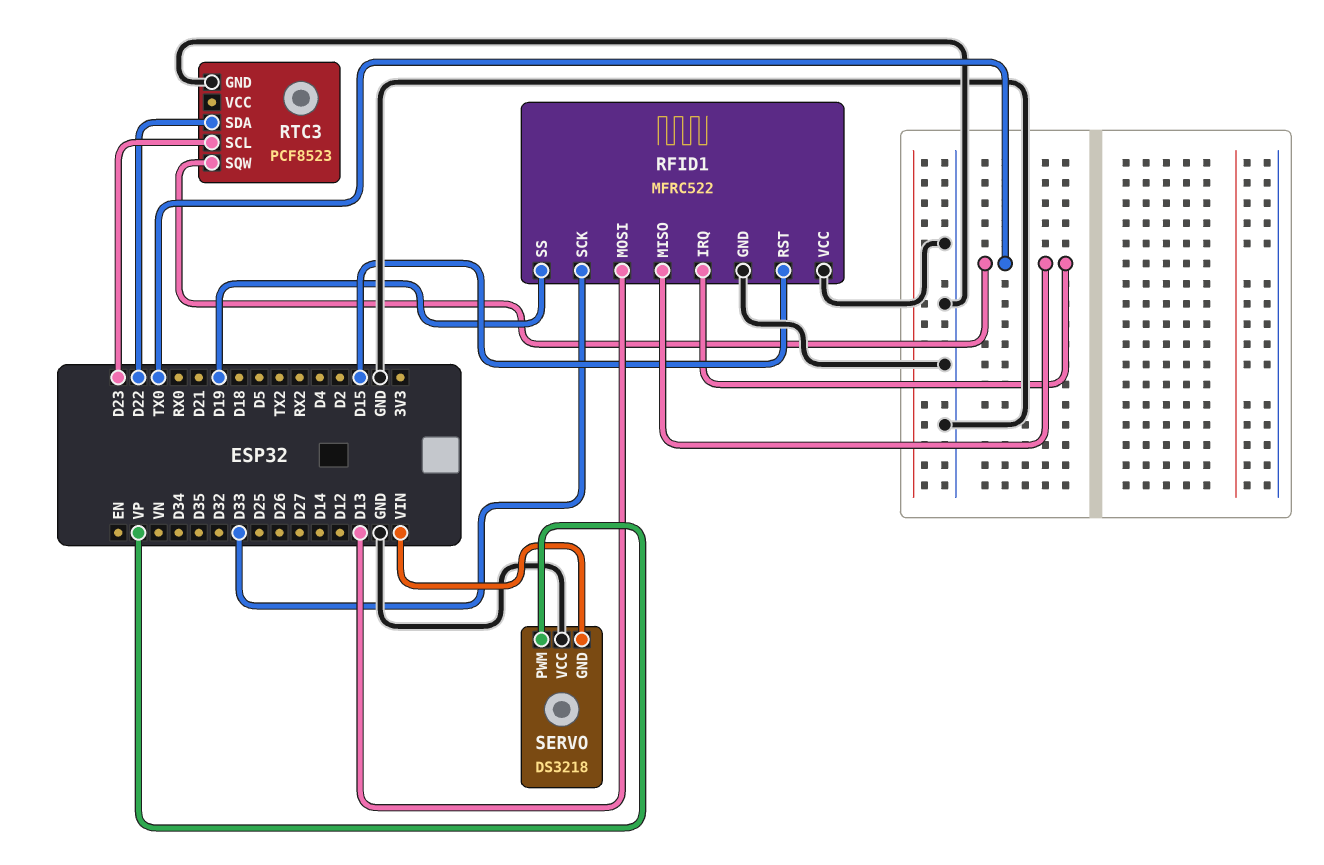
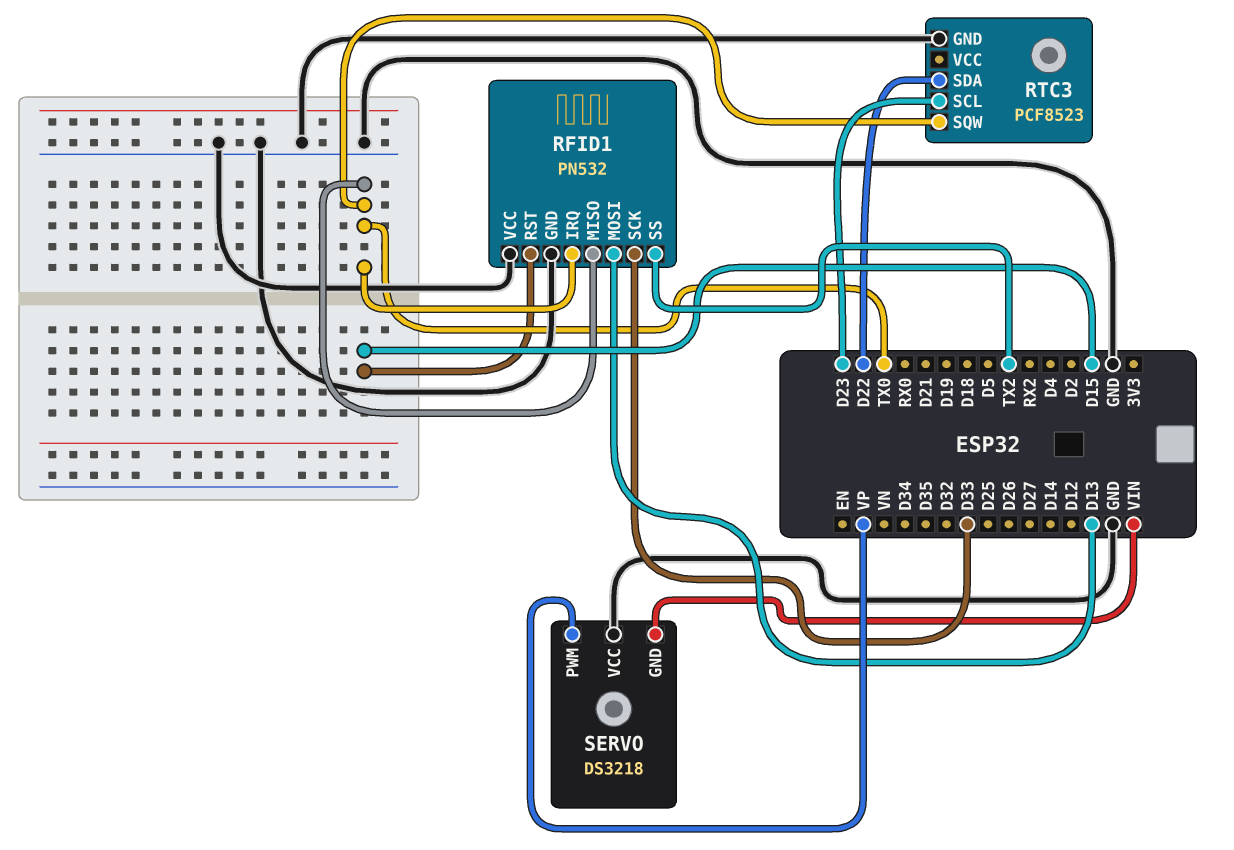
RFID1: MFRC522 -> PN532
RFID1 pin SS: D19 -> TX2

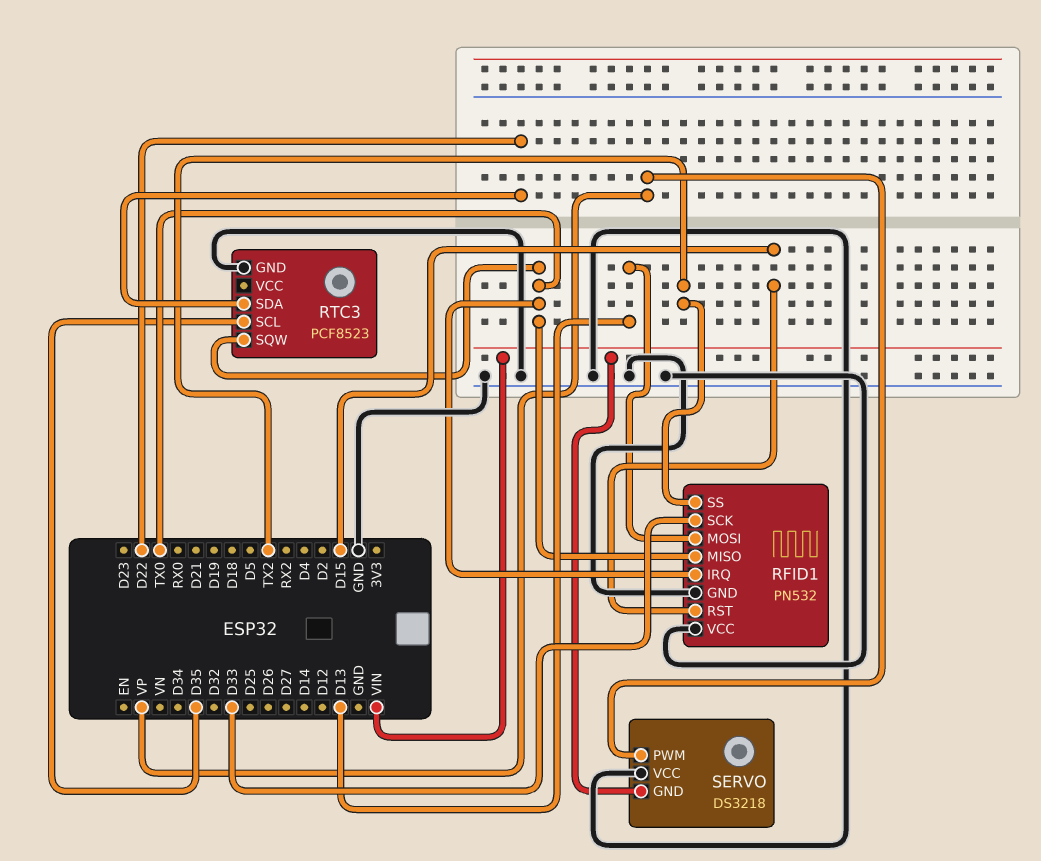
RTC3 pin SCL: D23 -> D35

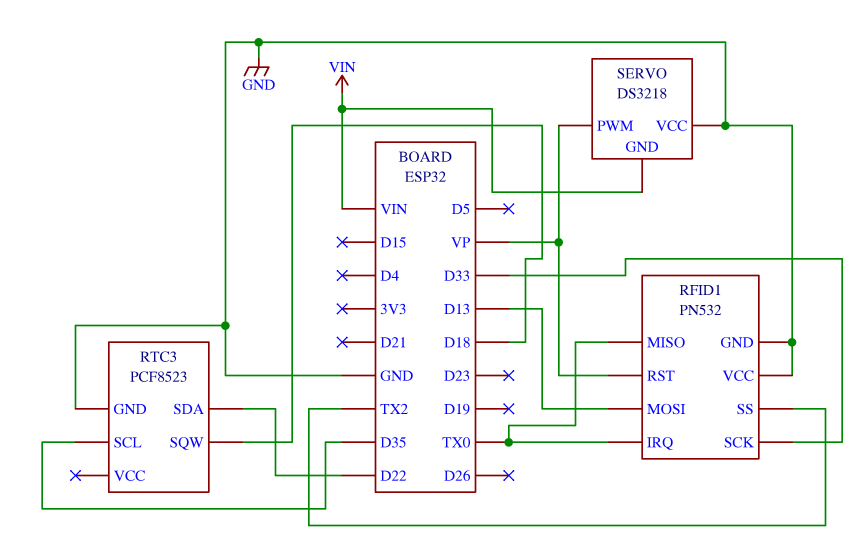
RFID1 pin RST: D15 -> VP
RTC3 pin SQW: TX0 -> D18

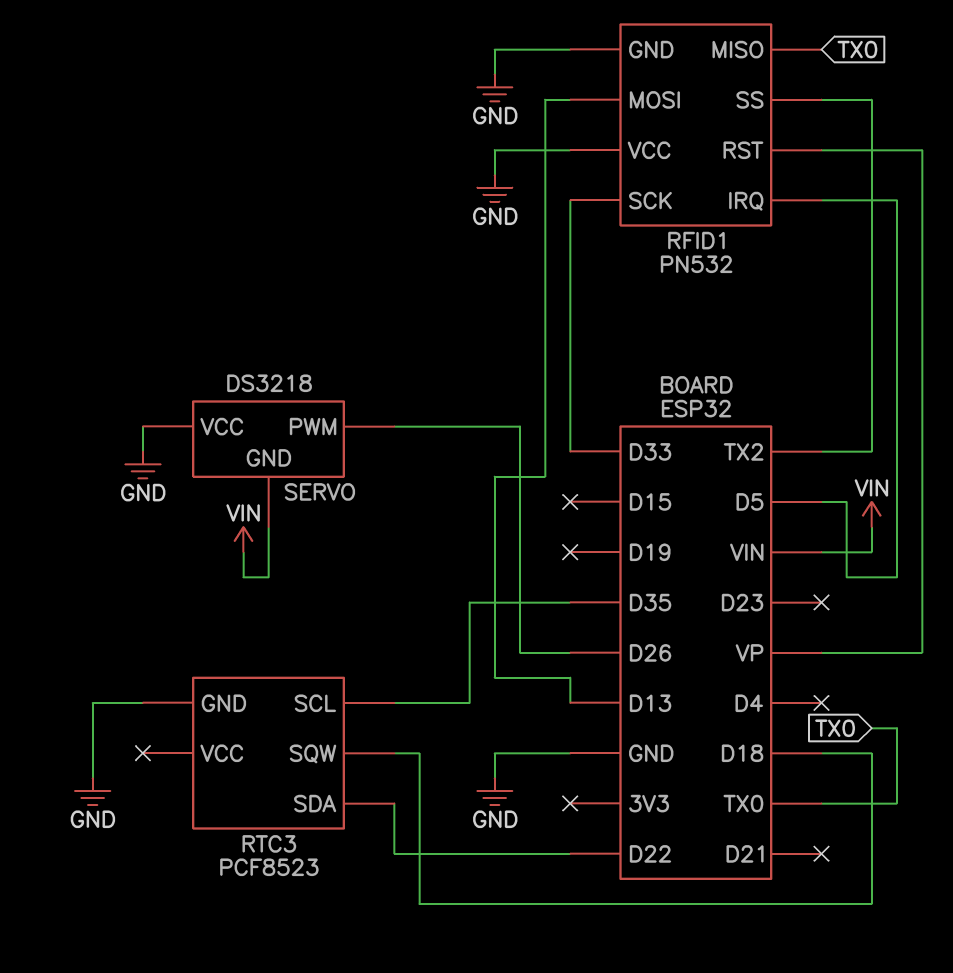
RFID1 pin IRQ: TX0 -> D5
SERVO pin PWM: VP -> D26

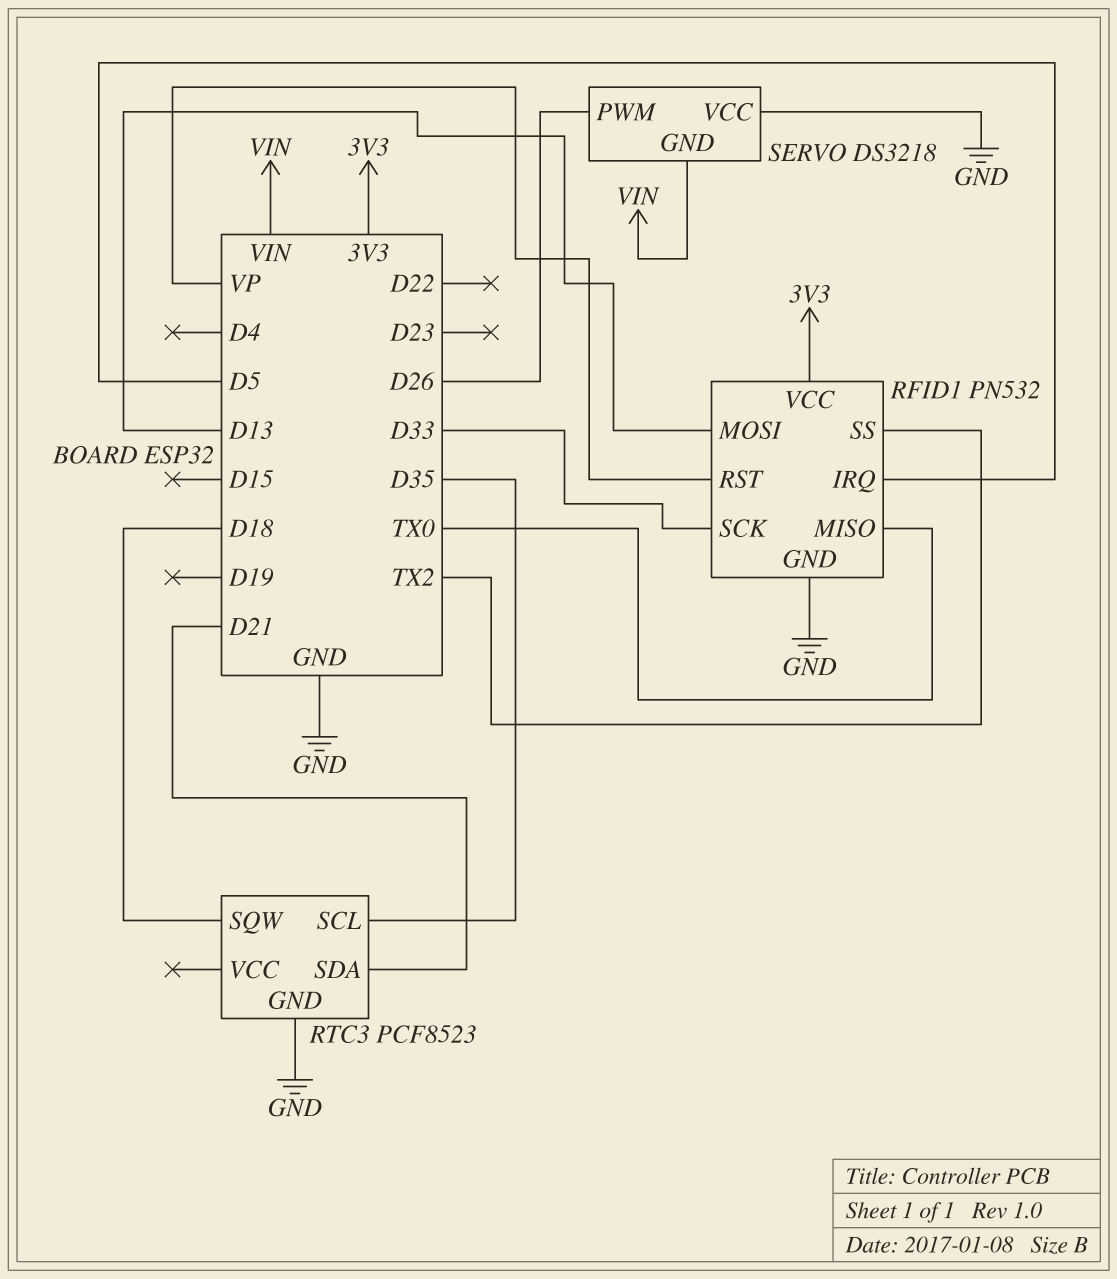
RFID1 pin VCC: GND -> 3V3
RTC3 pin SDA: D22 -> D21

